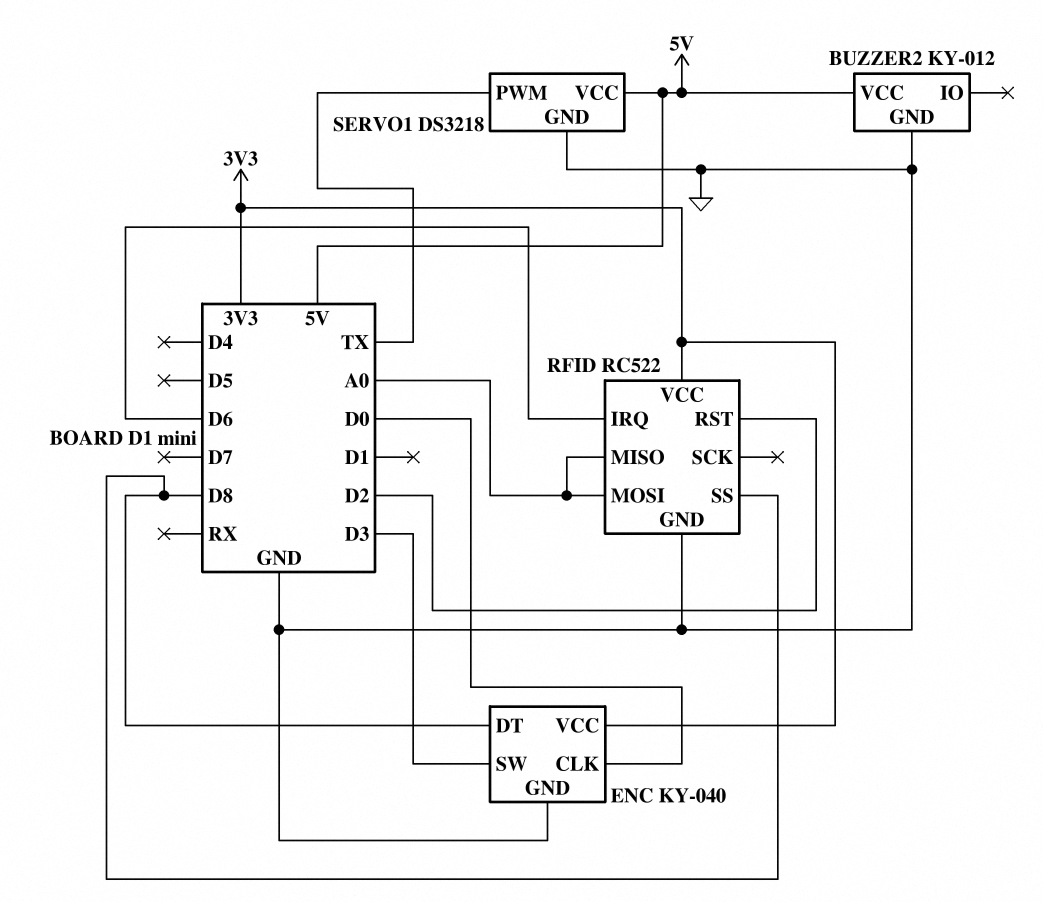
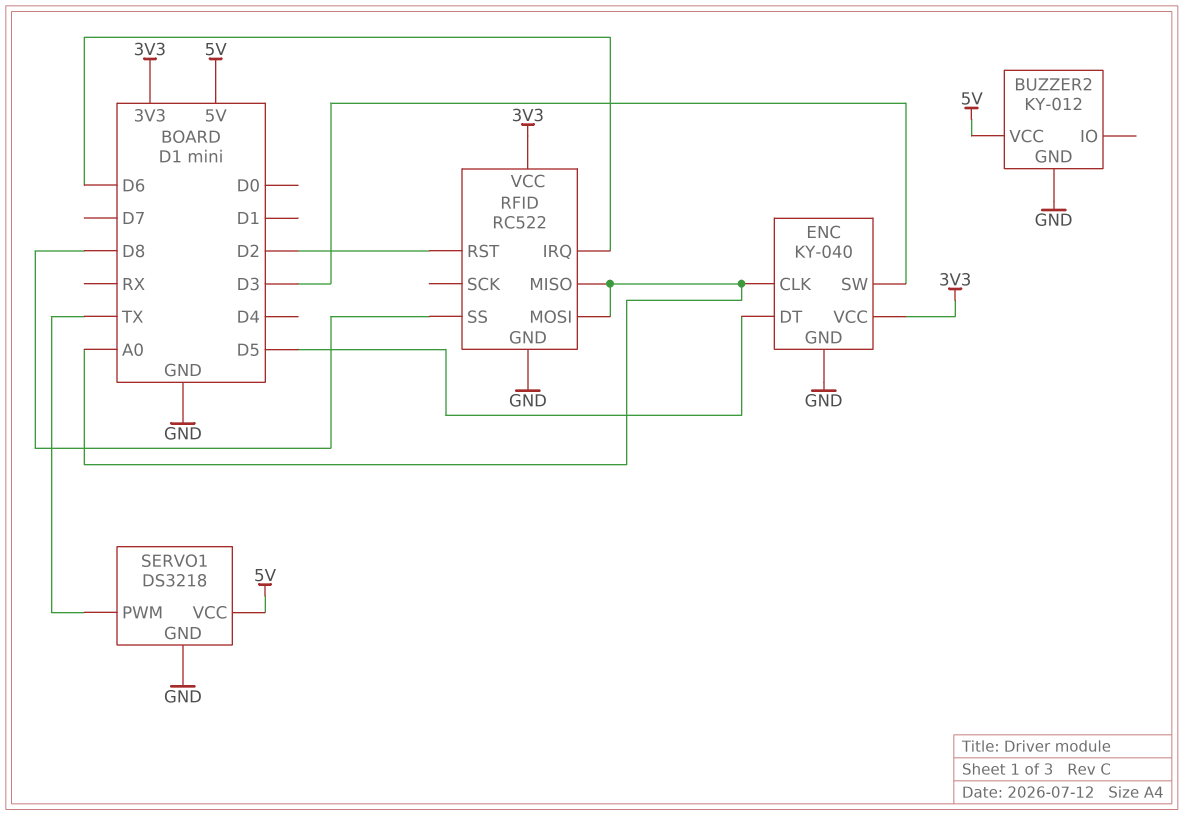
ENC pin CLK: D0 -> A0
ENC pin DT: D8 -> D5

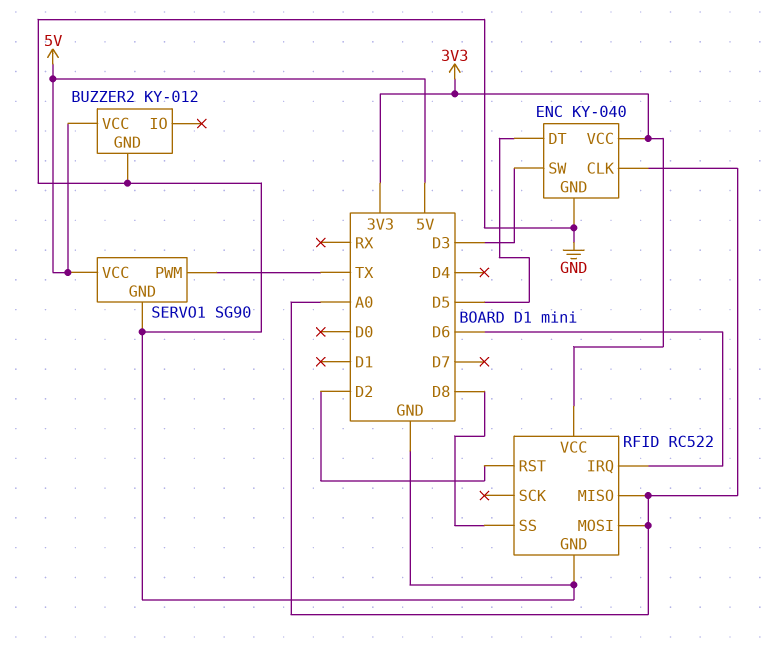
SERVO1: DS3218 -> SG90

